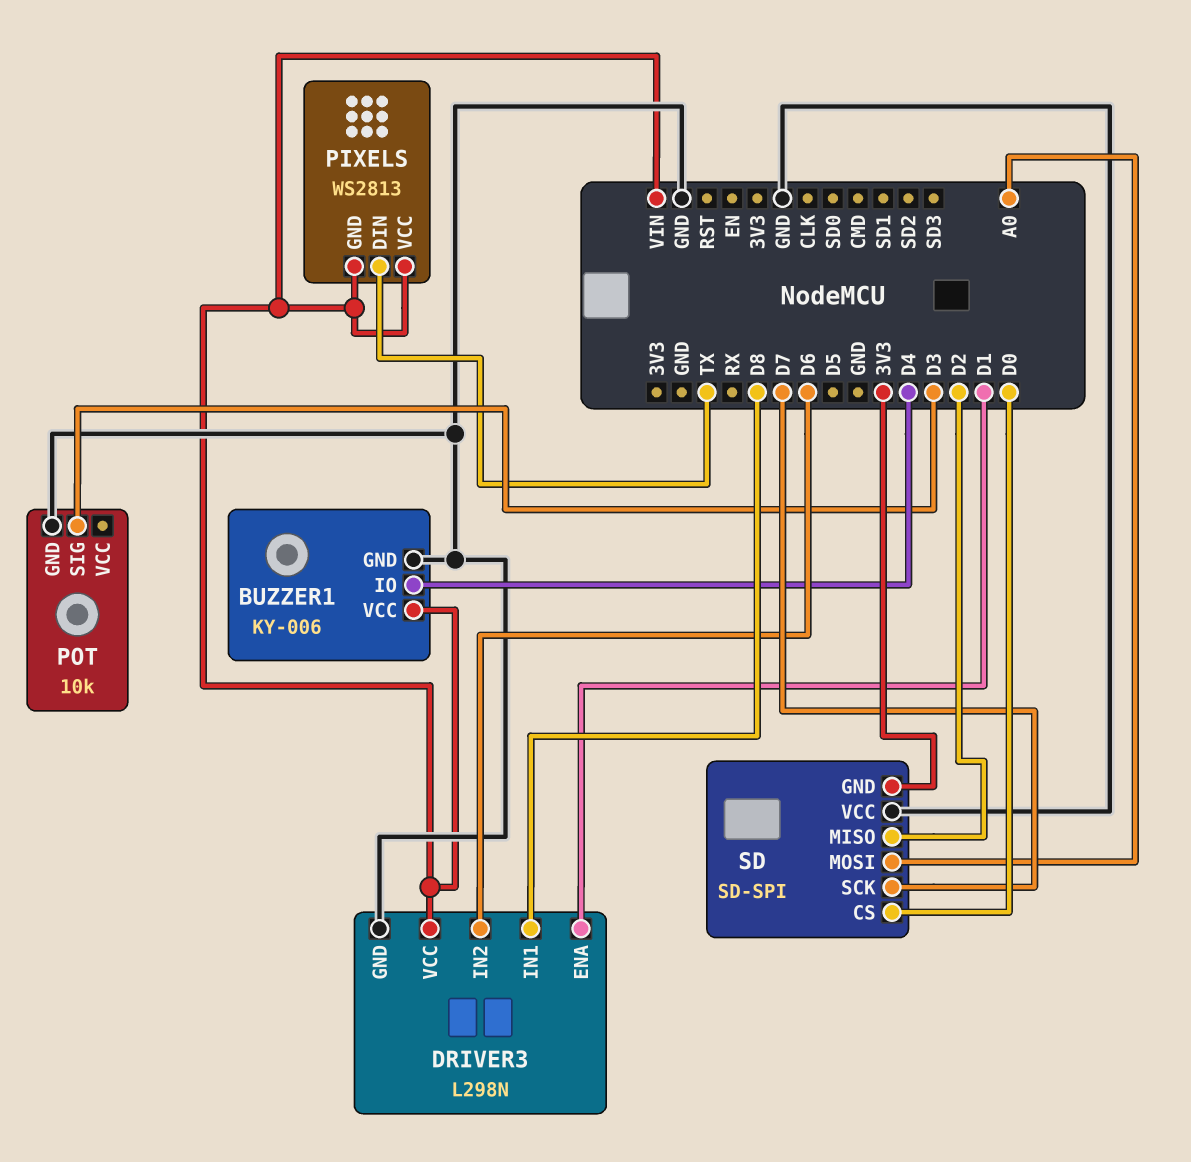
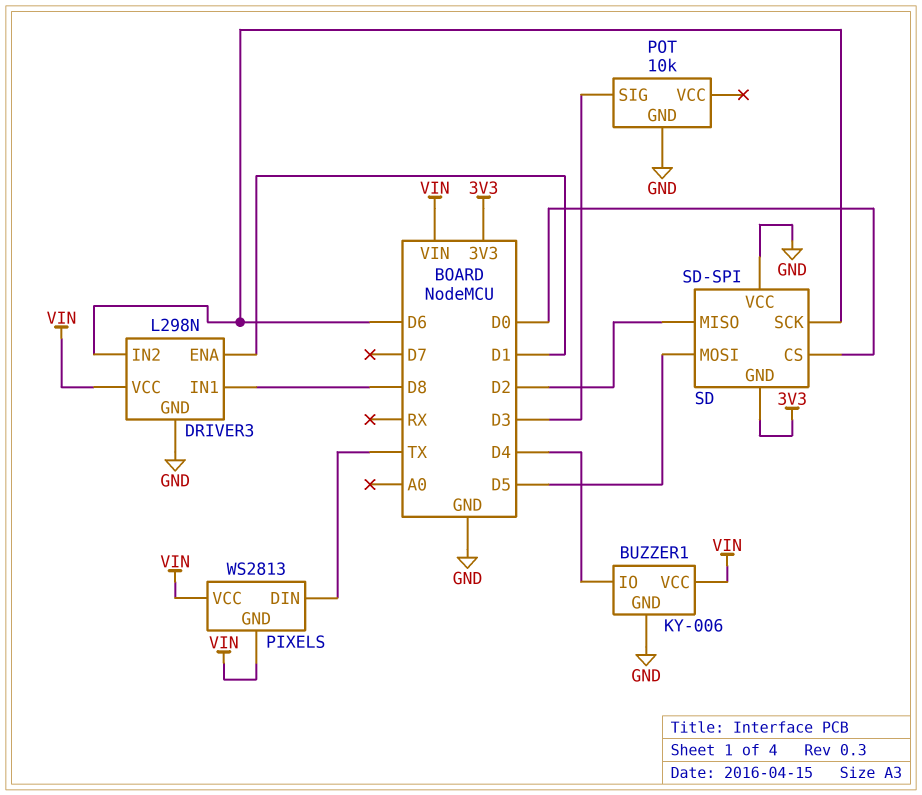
SD pin MOSI: A0 -> D5
SD pin SCK: D7 -> D6

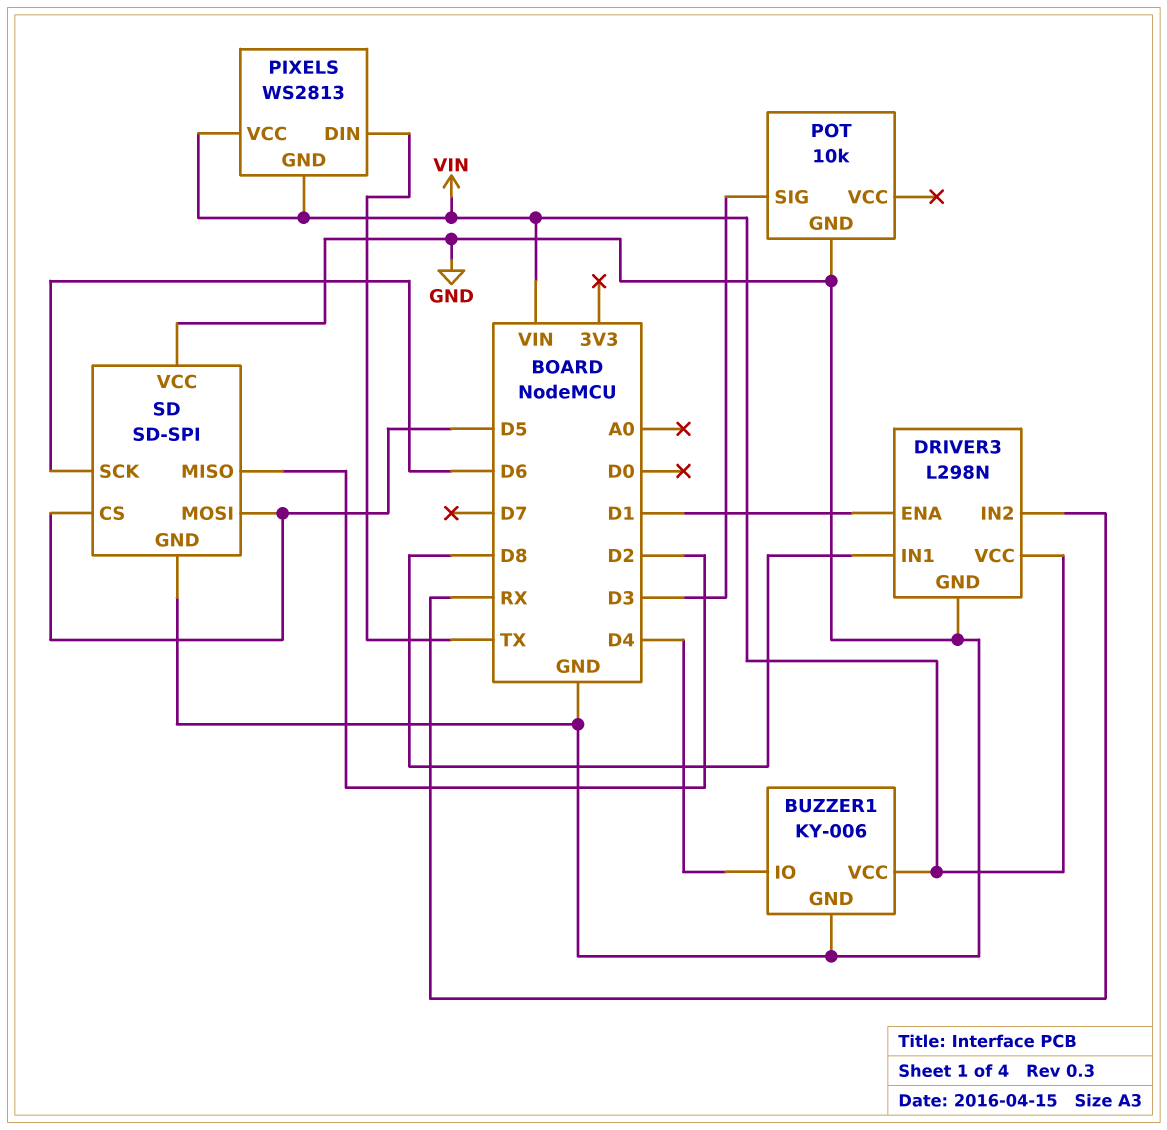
DRIVER3 pin IN2: D6 -> RX
SD pin CS: D0 -> D5
SD pin GND: 3V3 -> GND

